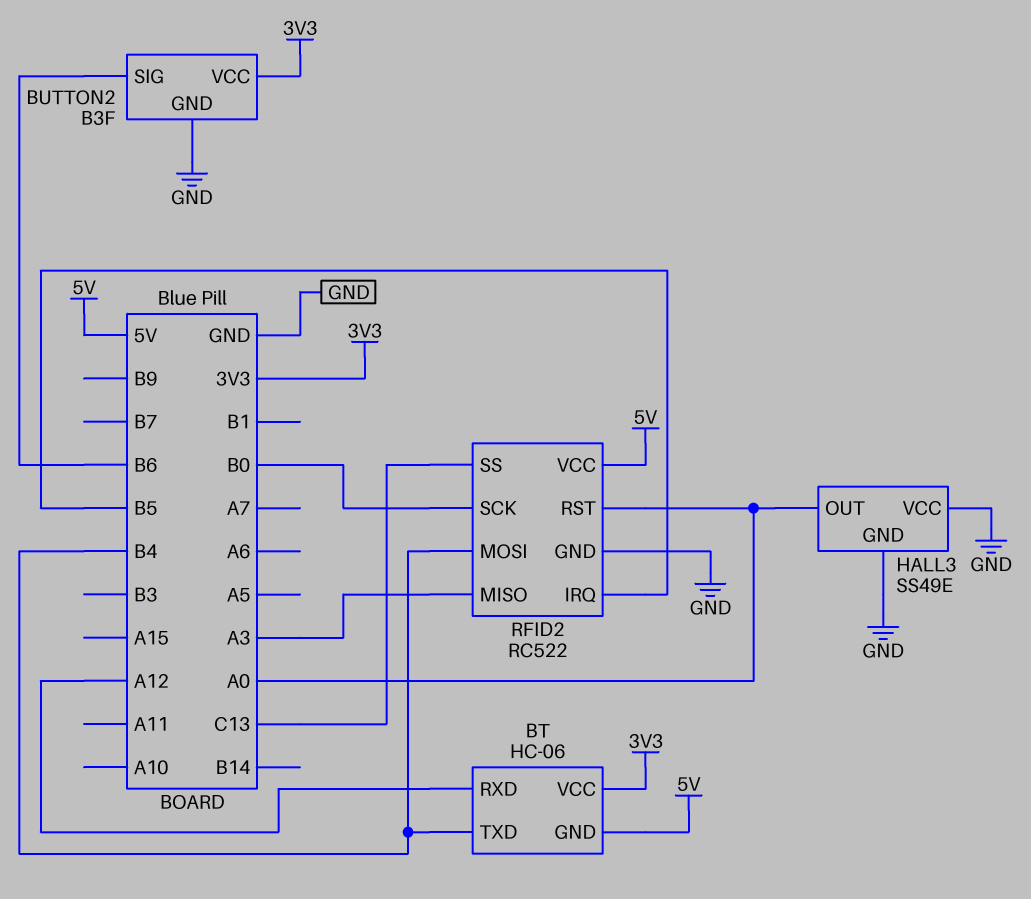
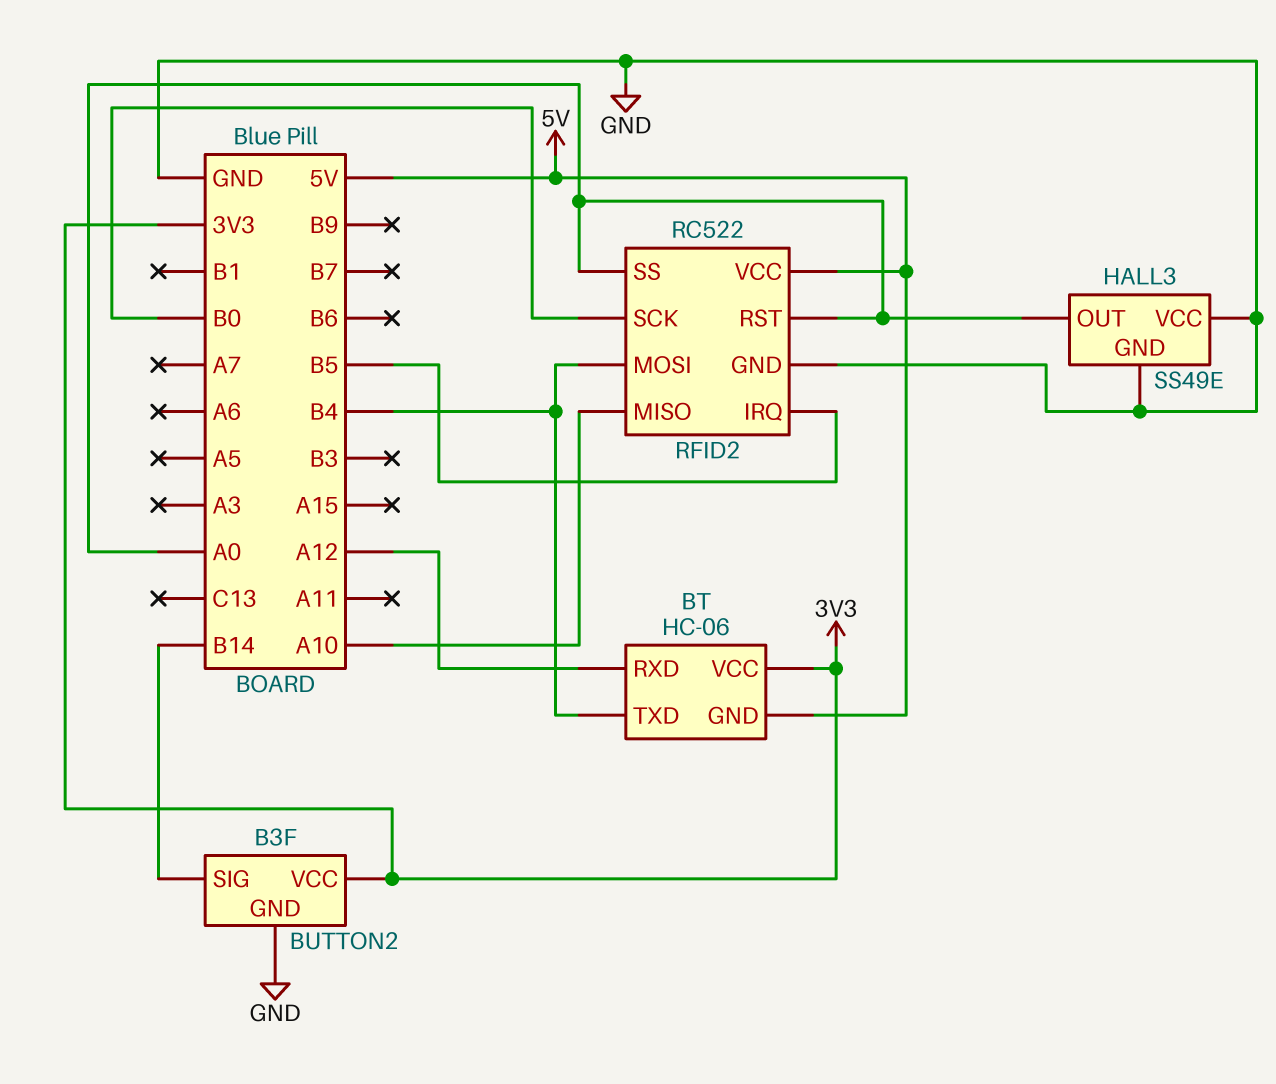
BUTTON2 pin SIG: B6 -> B14
RFID2 pin MISO: A3 -> A10
RFID2 pin SS: C13 -> A0

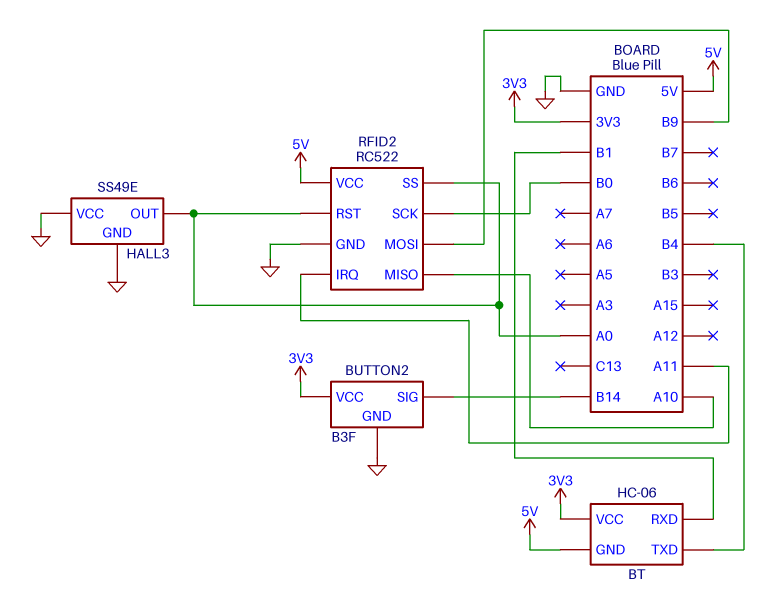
BT pin RXD: A12 -> B1
RFID2 pin IRQ: B5 -> A11
RFID2 pin MOSI: B4 -> B9

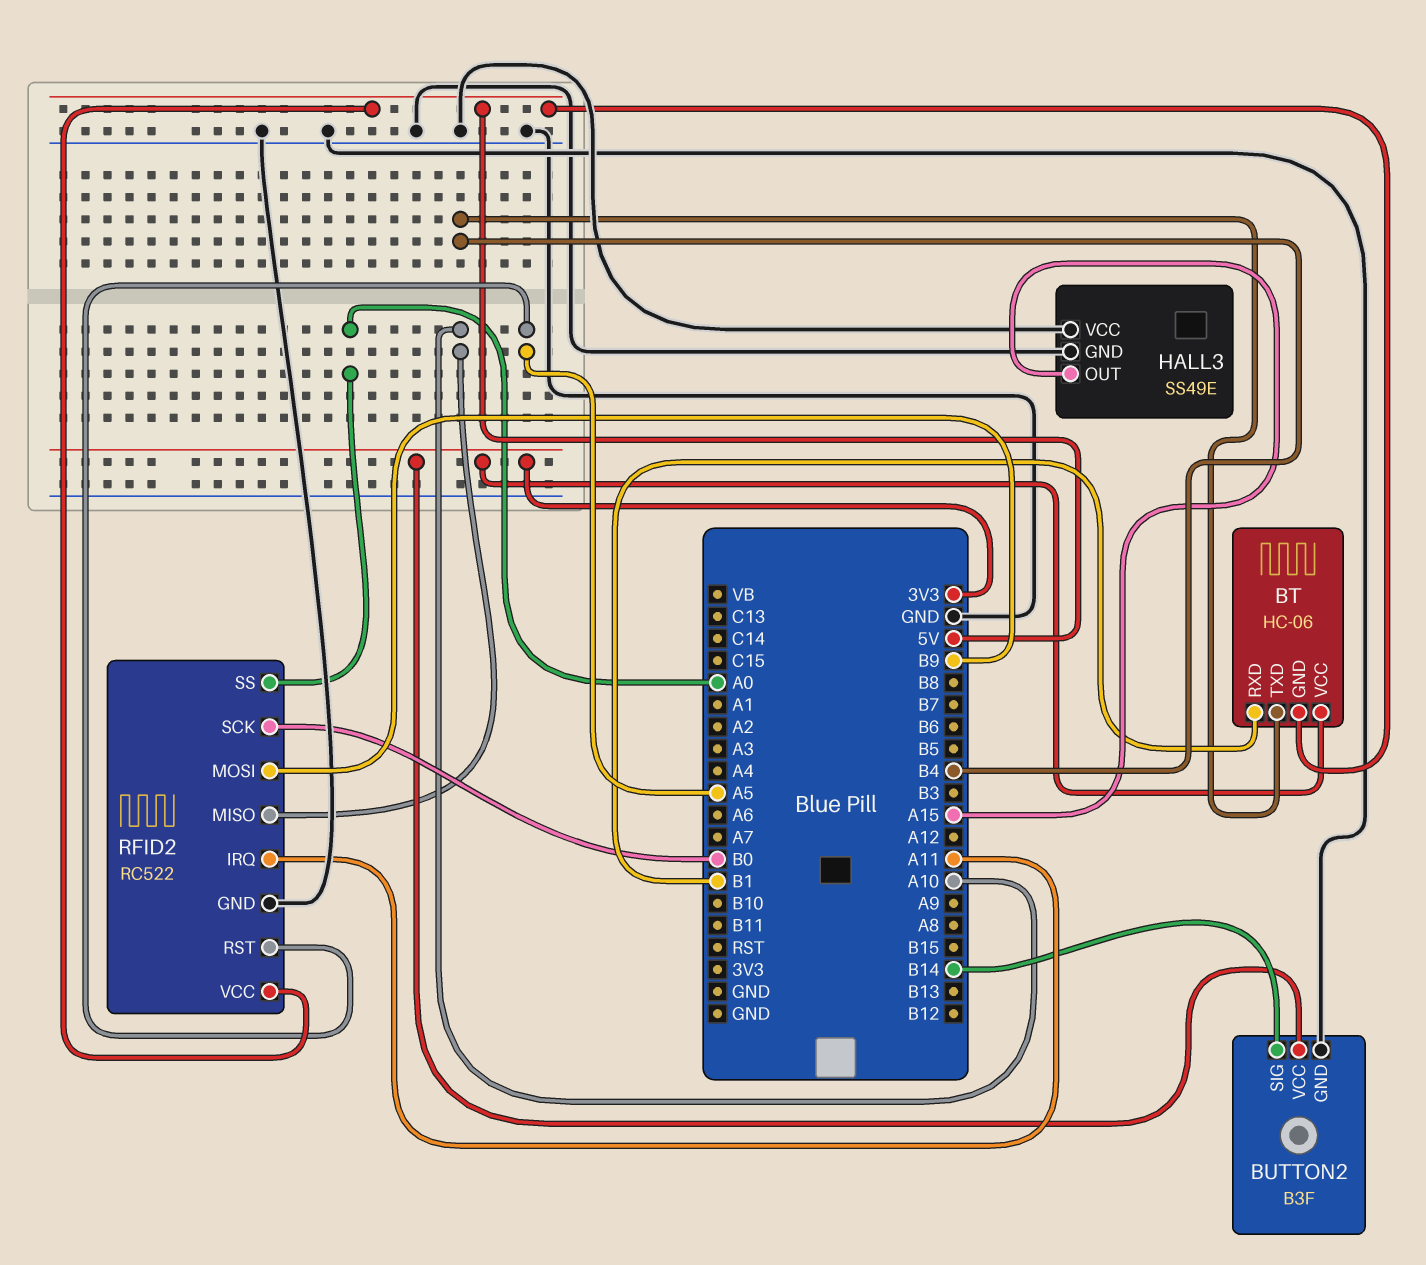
HALL3 pin OUT: A0 -> A15
RFID2 pin RST: A0 -> A5

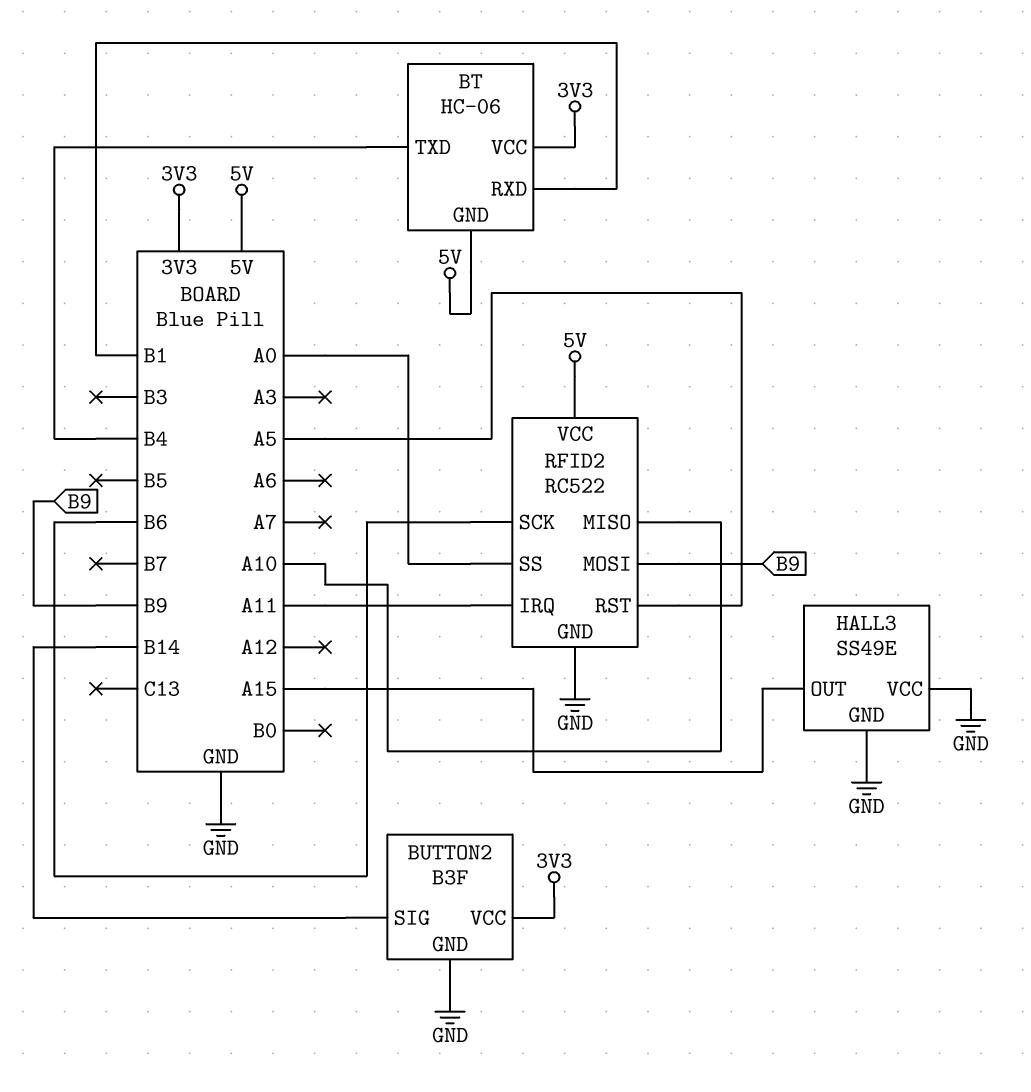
RFID2 pin SCK: B0 -> B6

